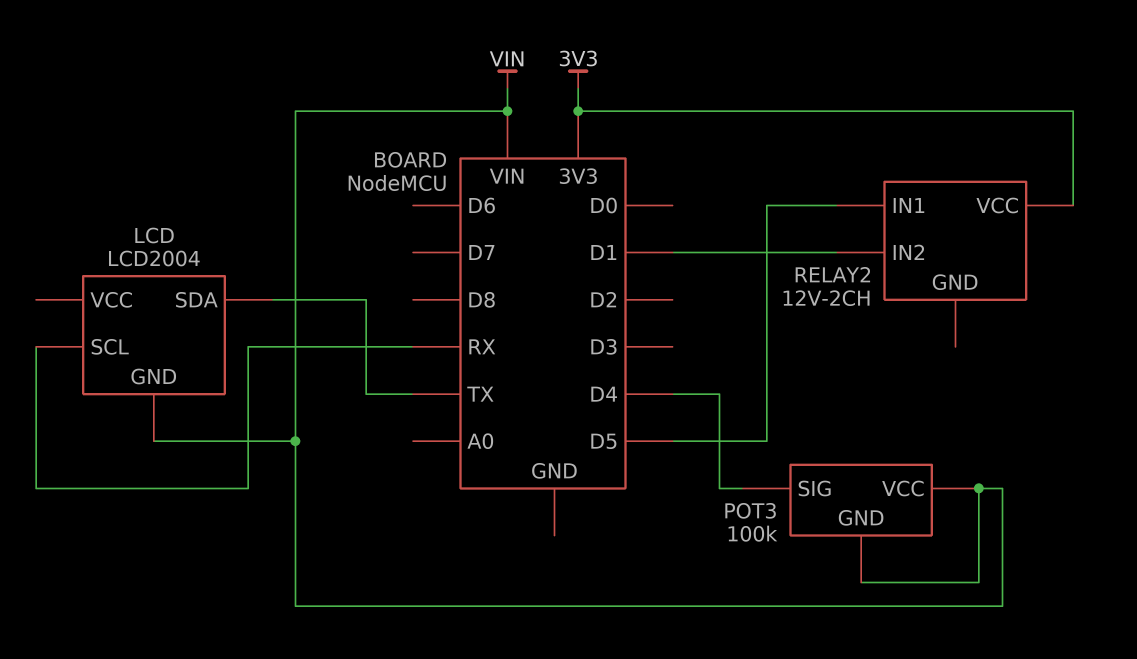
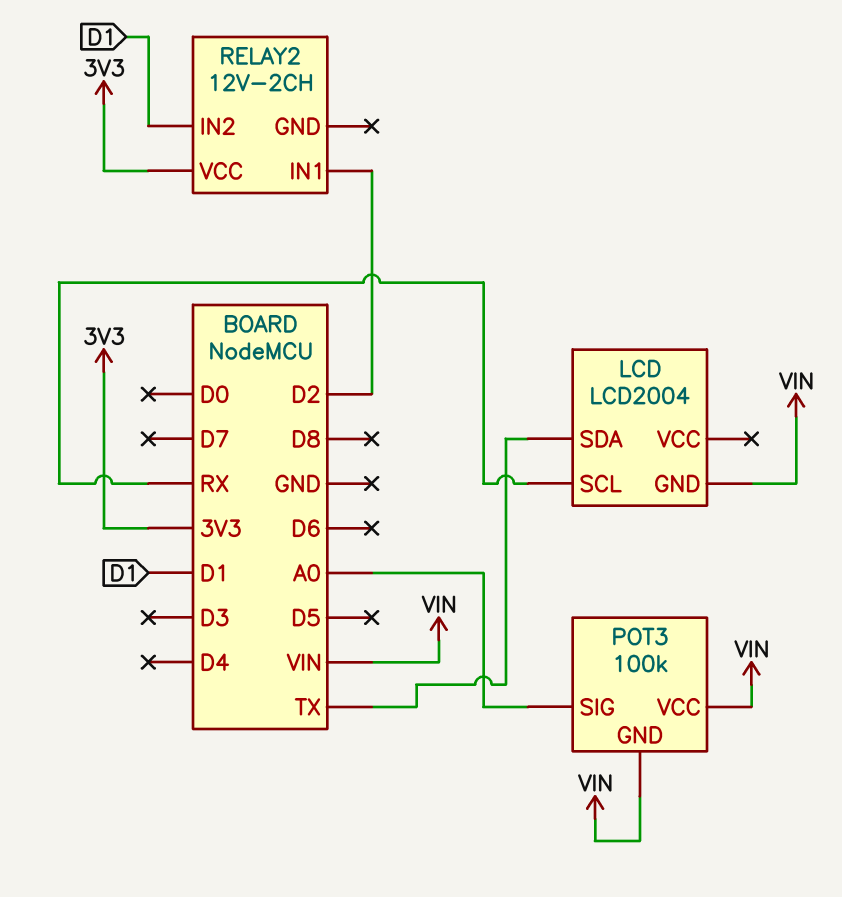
POT3 pin SIG: D4 -> A0
RELAY2 pin IN1: D5 -> D2

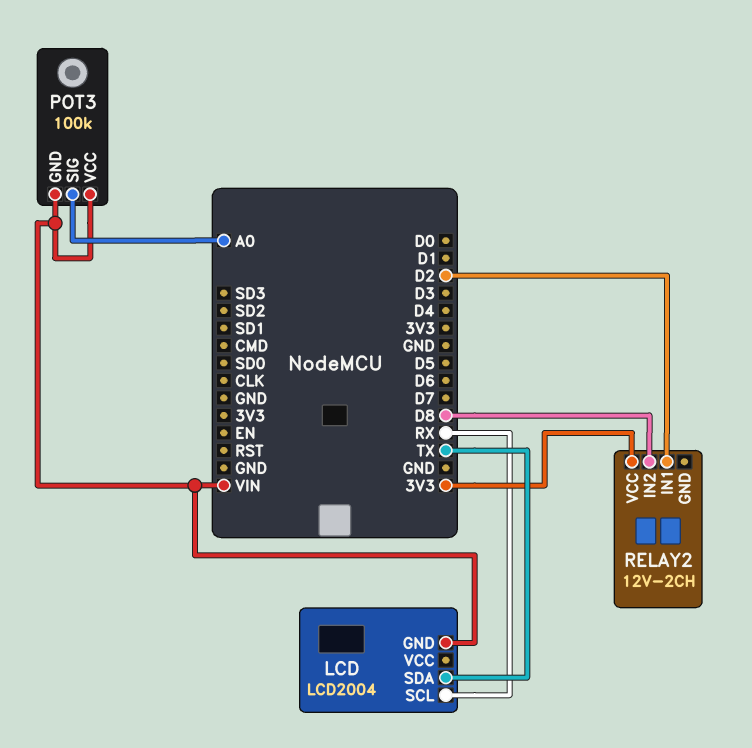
RELAY2 pin IN2: D1 -> D8

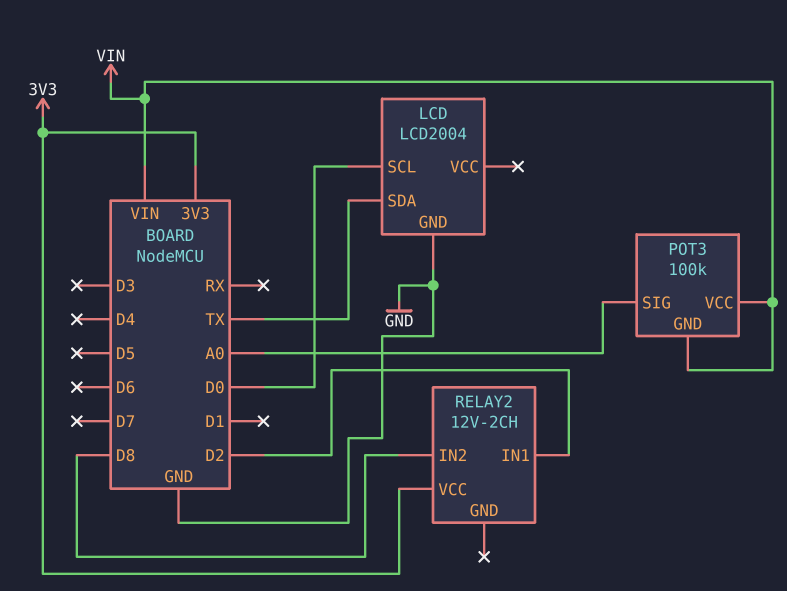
LCD pin GND: VIN -> GND
LCD pin SCL: RX -> D0

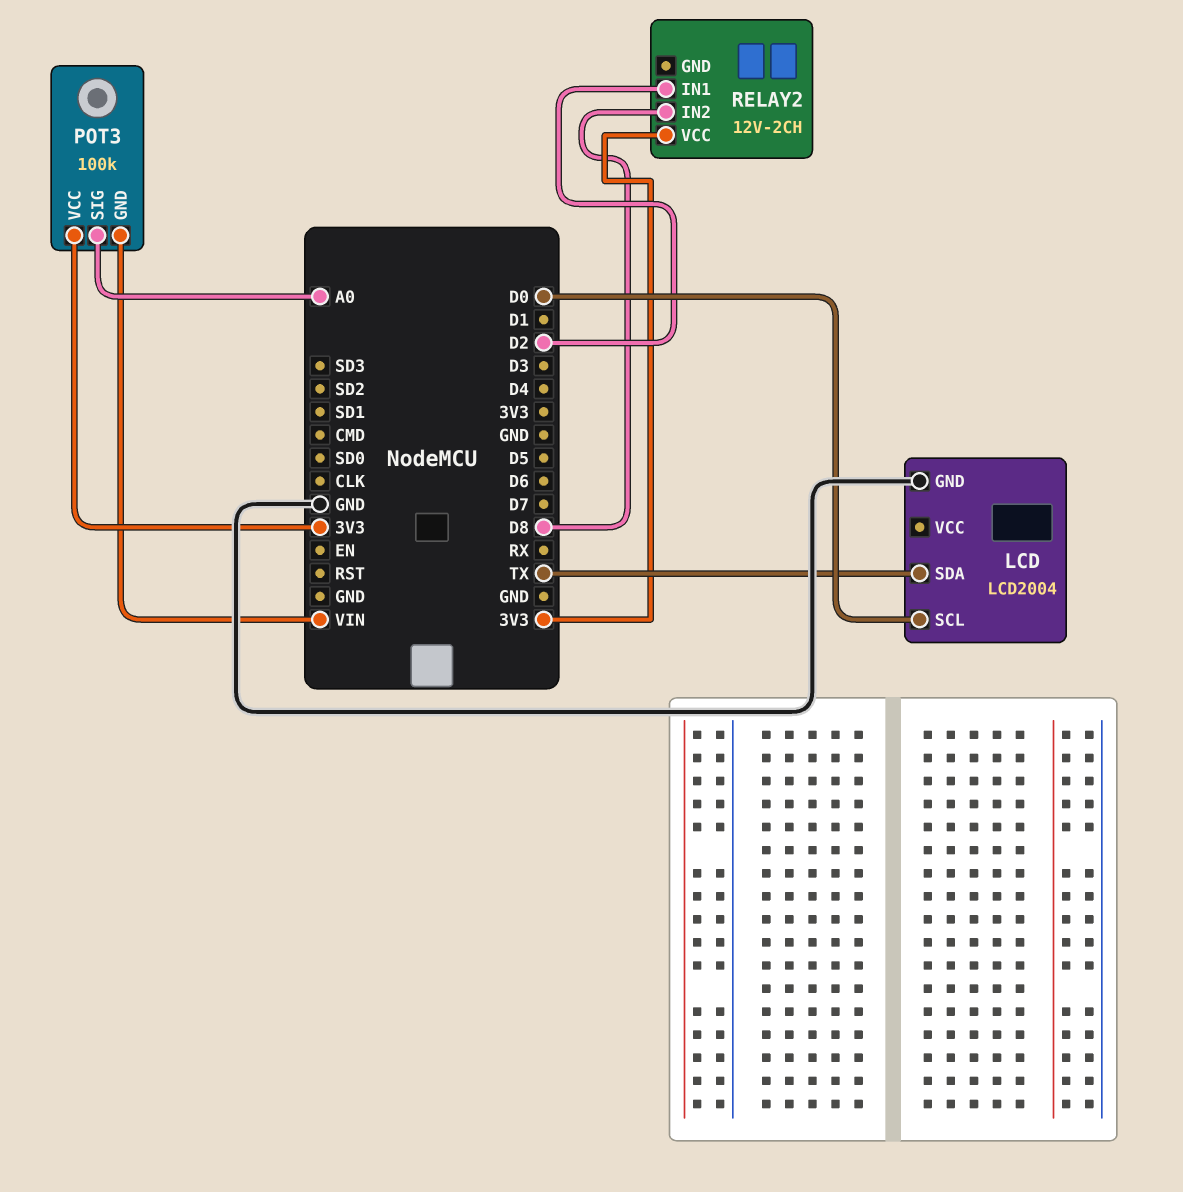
POT3 pin VCC: VIN -> 3V3

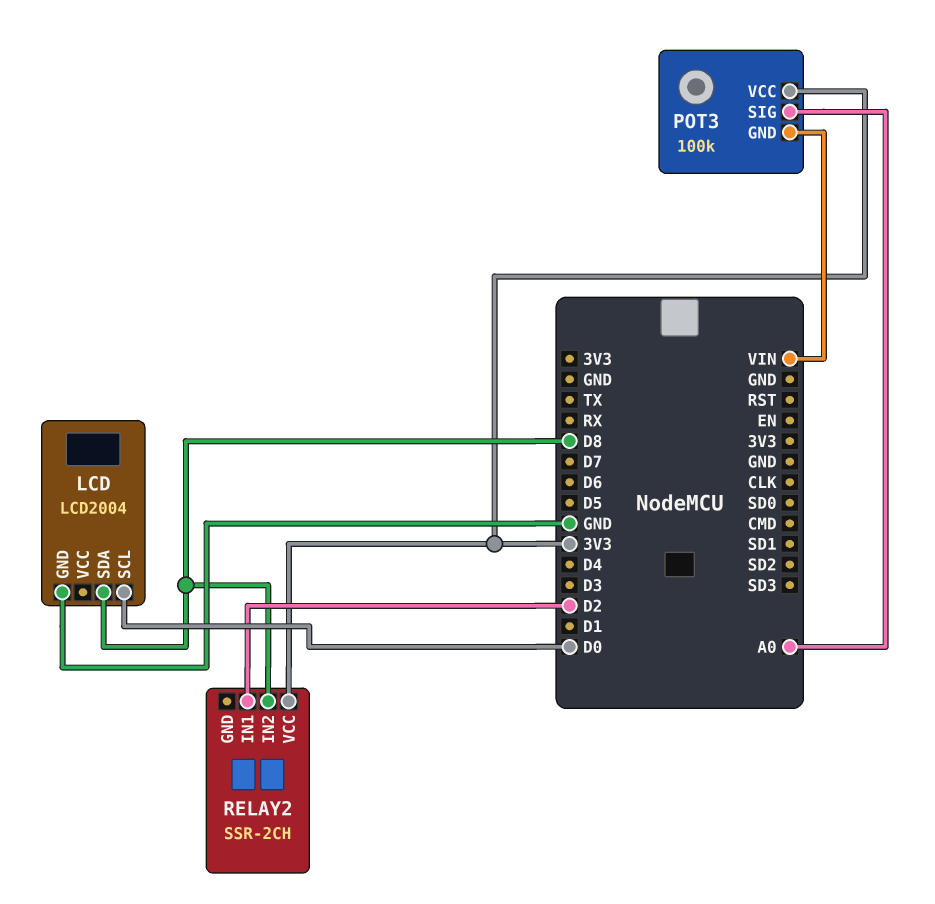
LCD pin SDA: TX -> D8
RELAY2: 12V-2CH -> SSR-2CH

